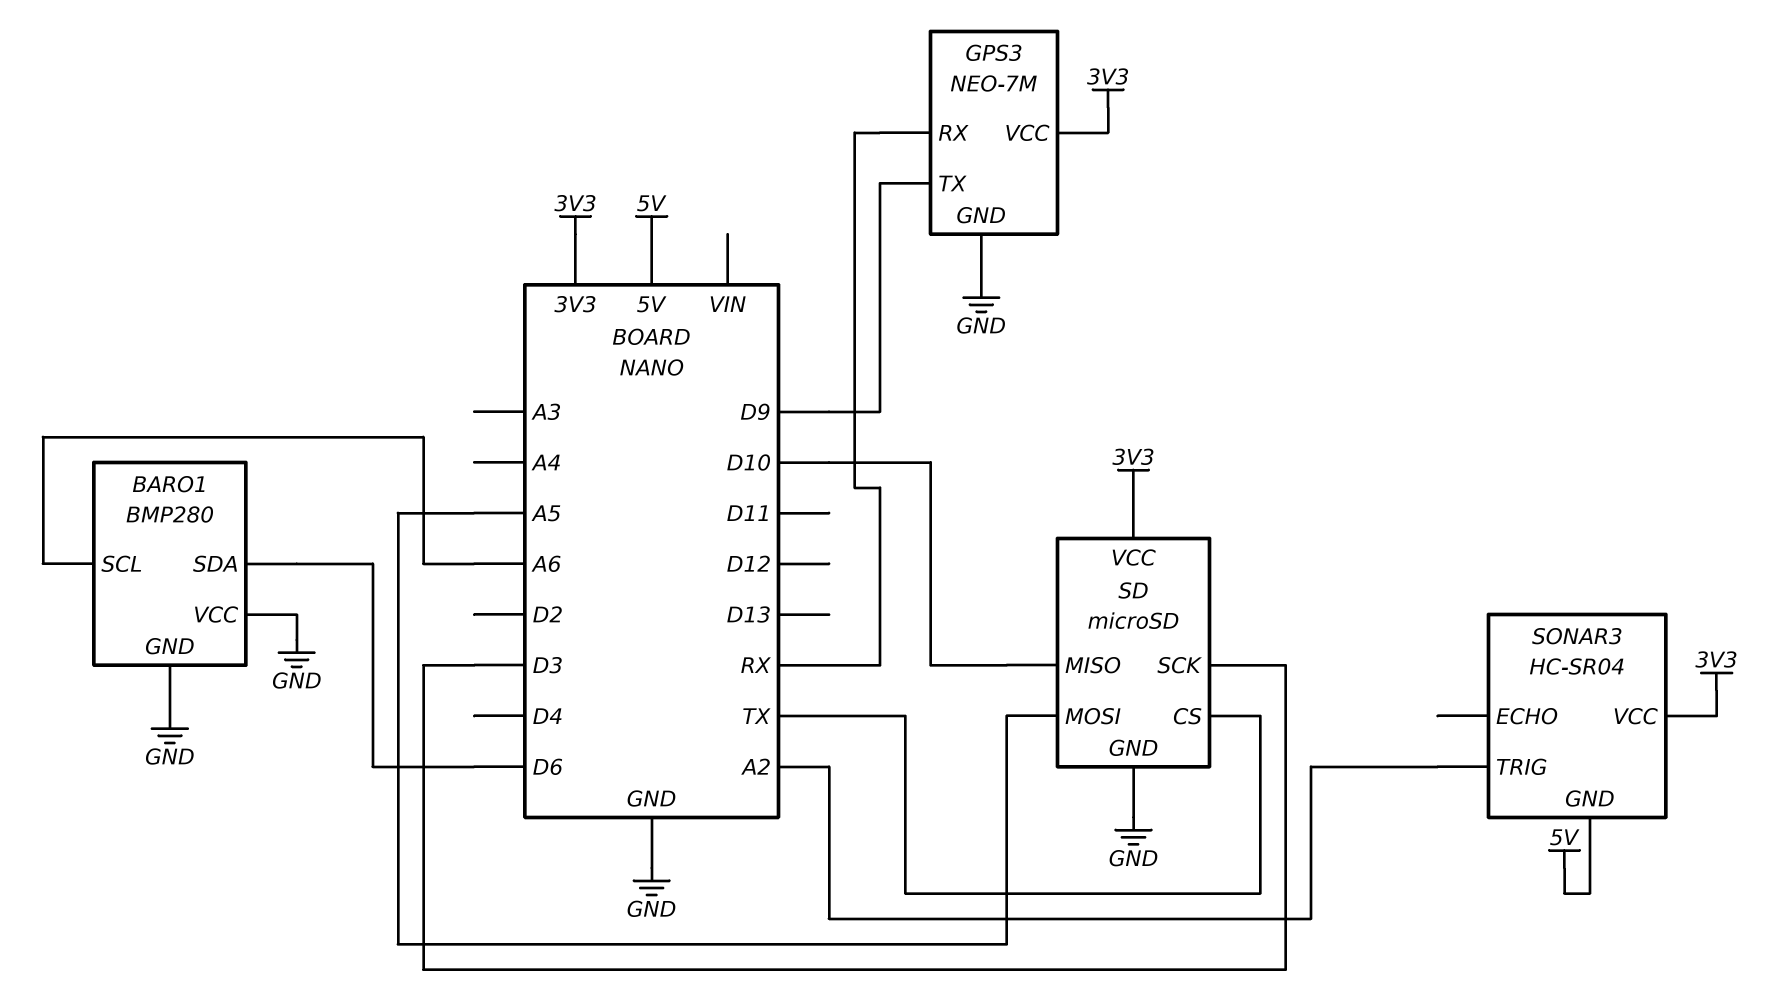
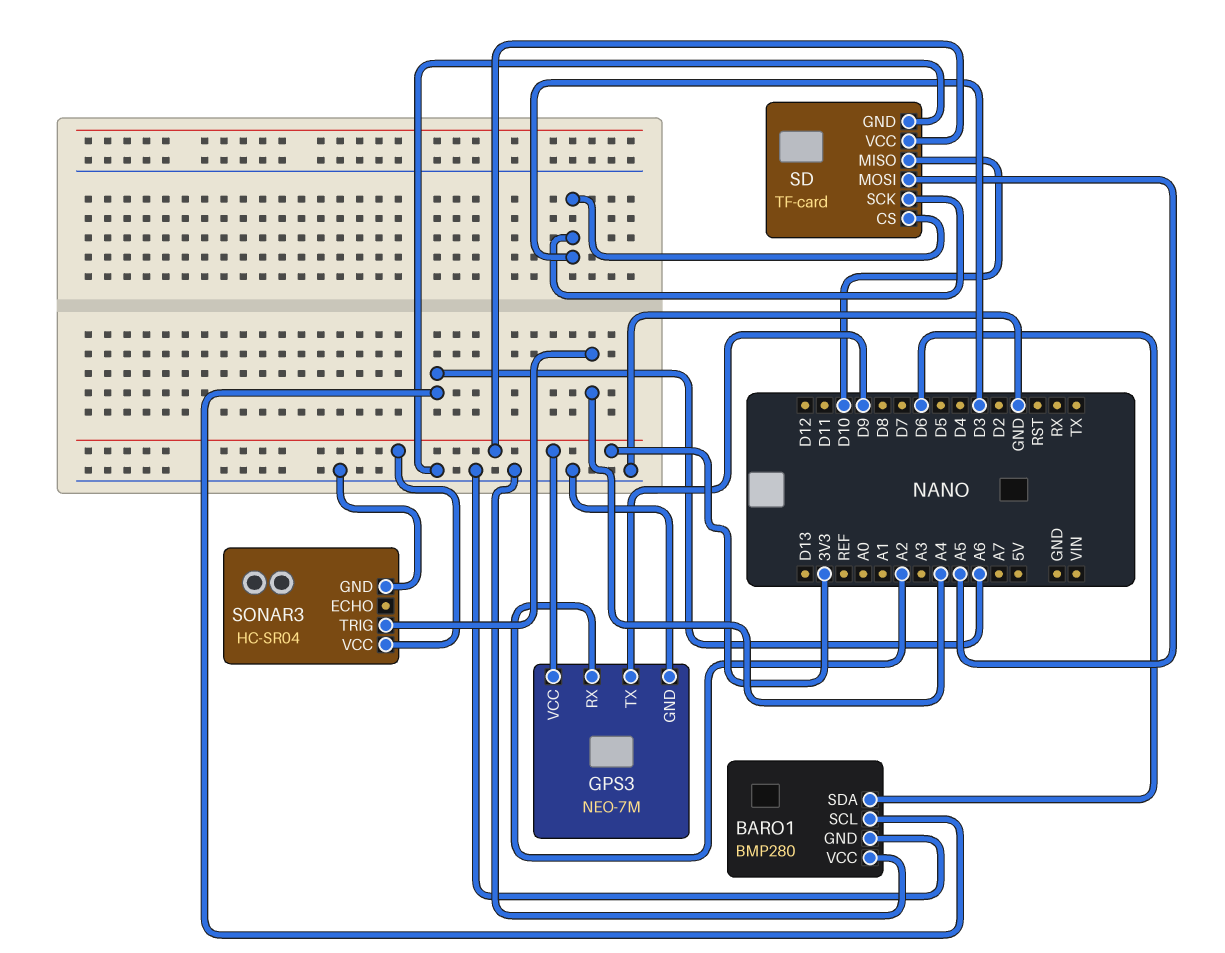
GPS3 pin RX: RX -> A2
SD: microSD -> TF-card
SD pin CS: TX -> D3
SONAR3 pin GND: 5V -> GND
SONAR3 pin TRIG: A2 -> A4

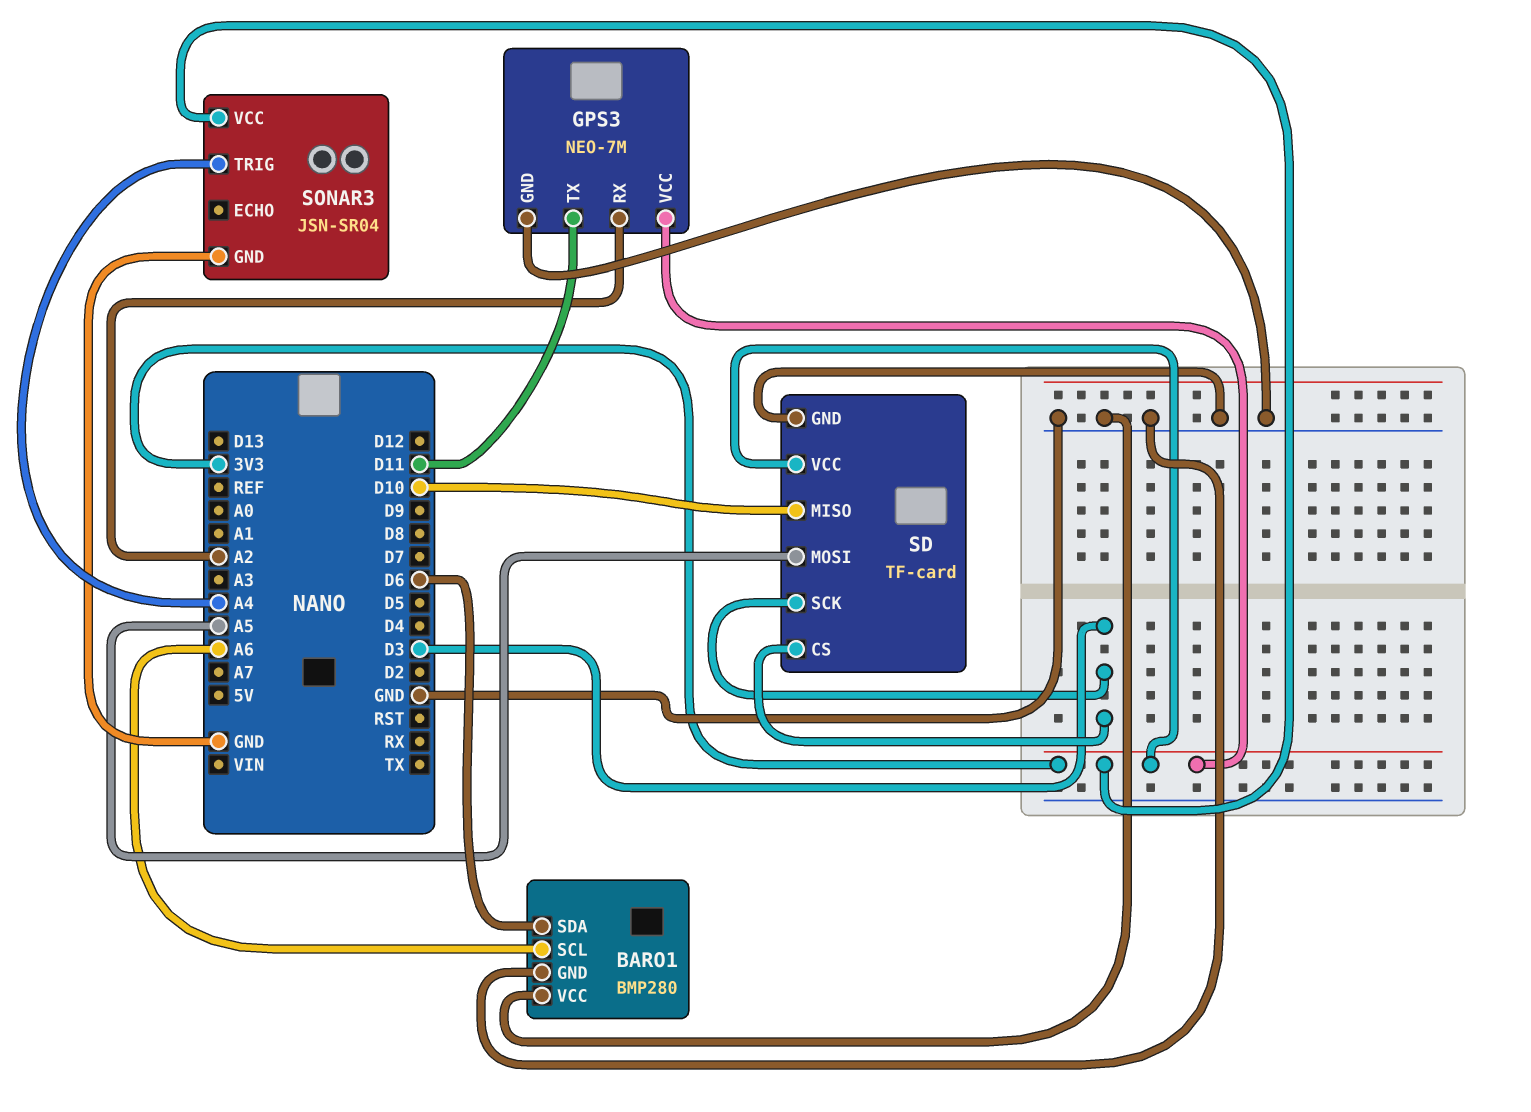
GPS3 pin TX: D9 -> D11
SONAR3: HC-SR04 -> JSN-SR04

